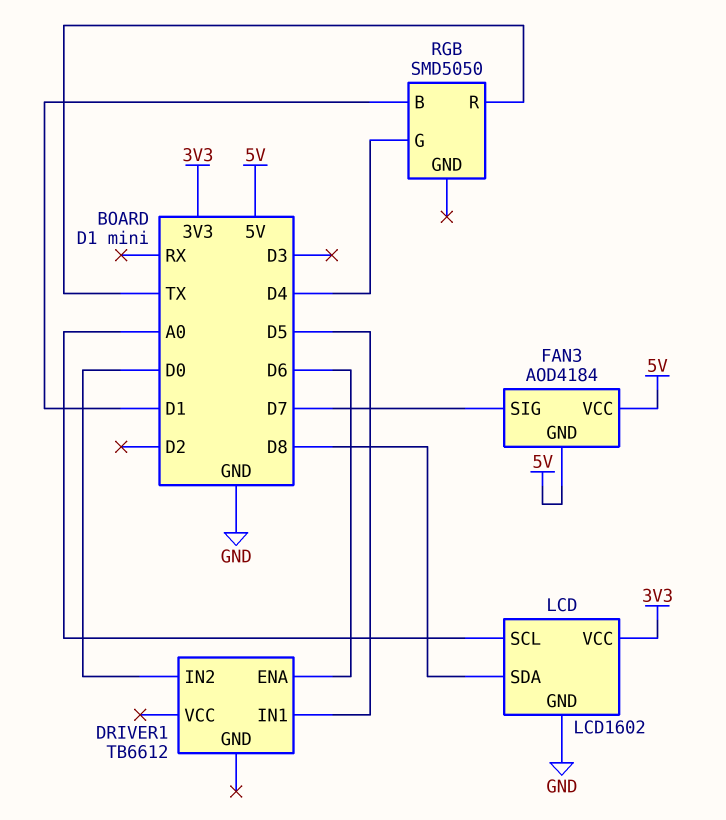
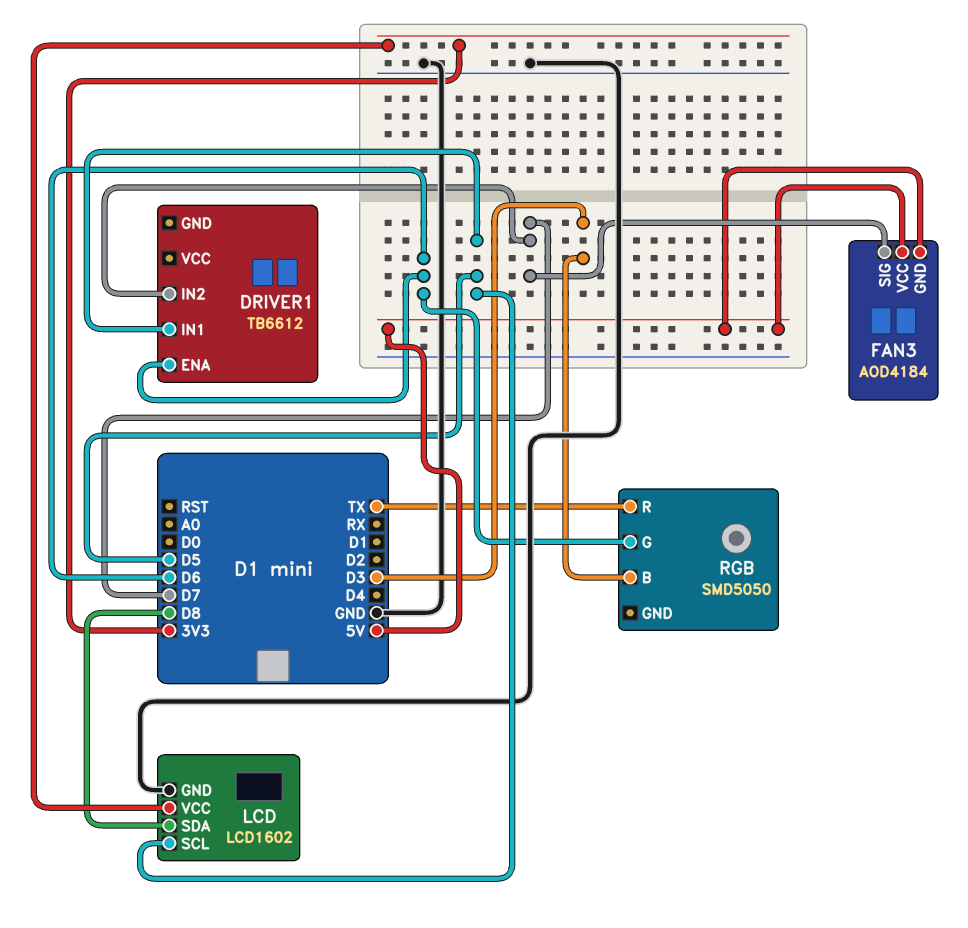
DRIVER1 pin IN2: D0 -> D7
LCD pin SCL: A0 -> D5
RGB pin B: D1 -> D3
RGB pin G: D4 -> D6

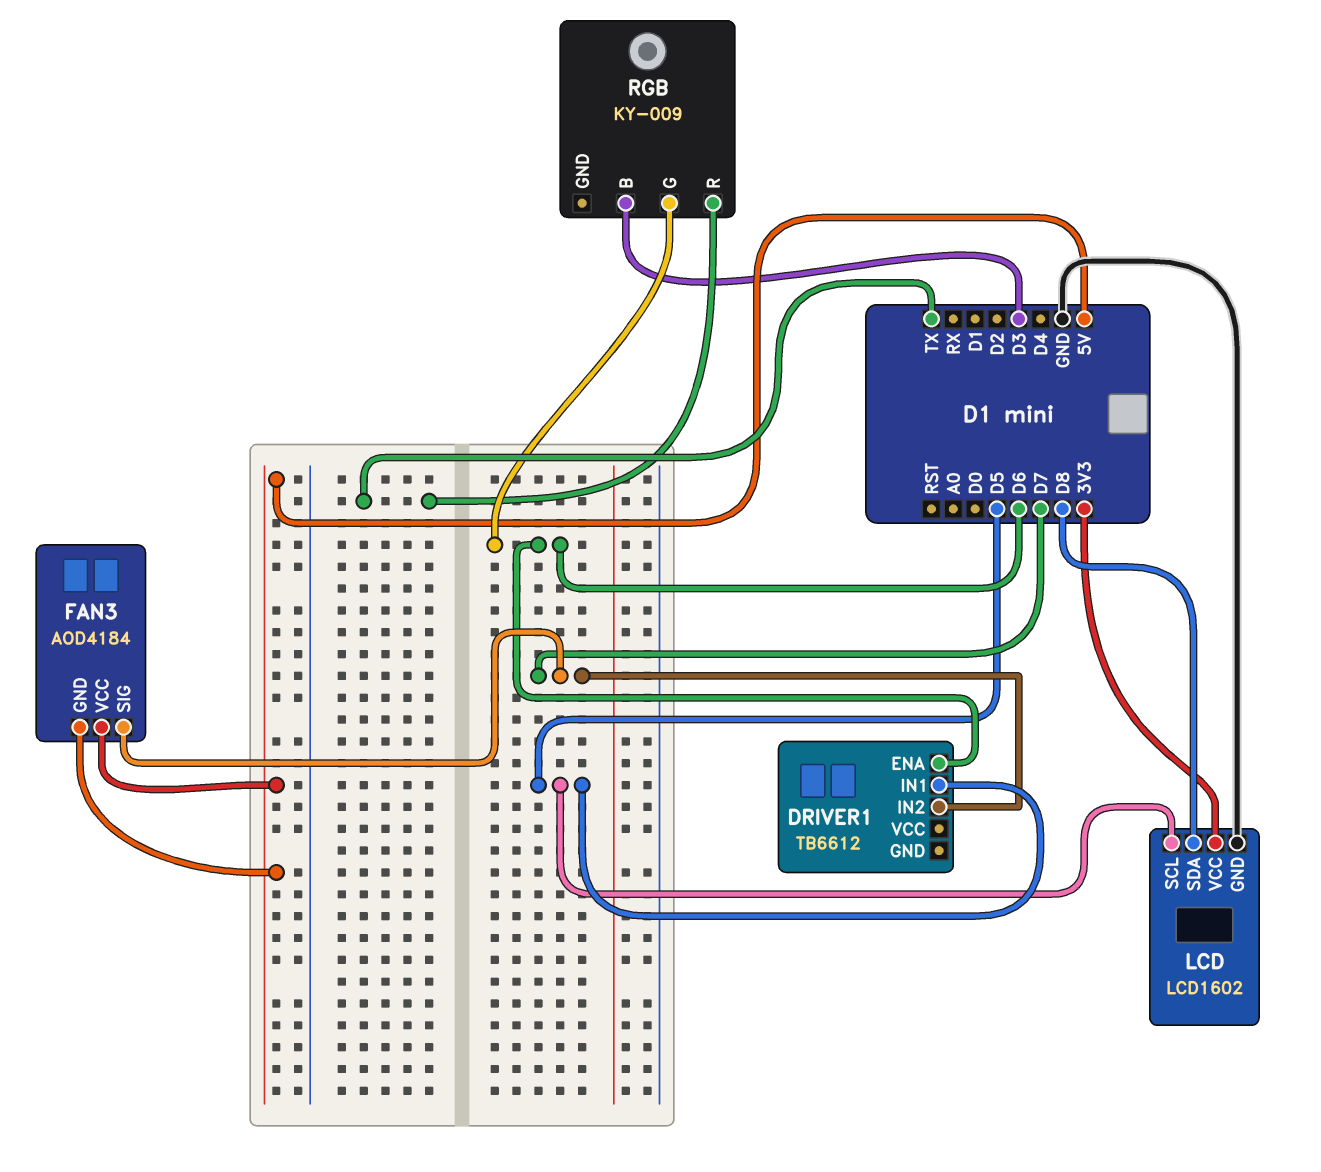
RGB: SMD5050 -> KY-009

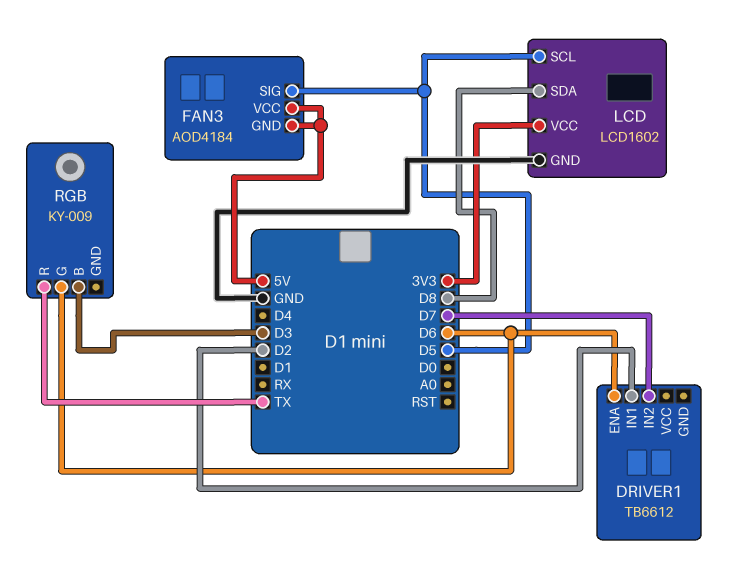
DRIVER1 pin IN1: D5 -> D2
FAN3 pin SIG: D7 -> D5

